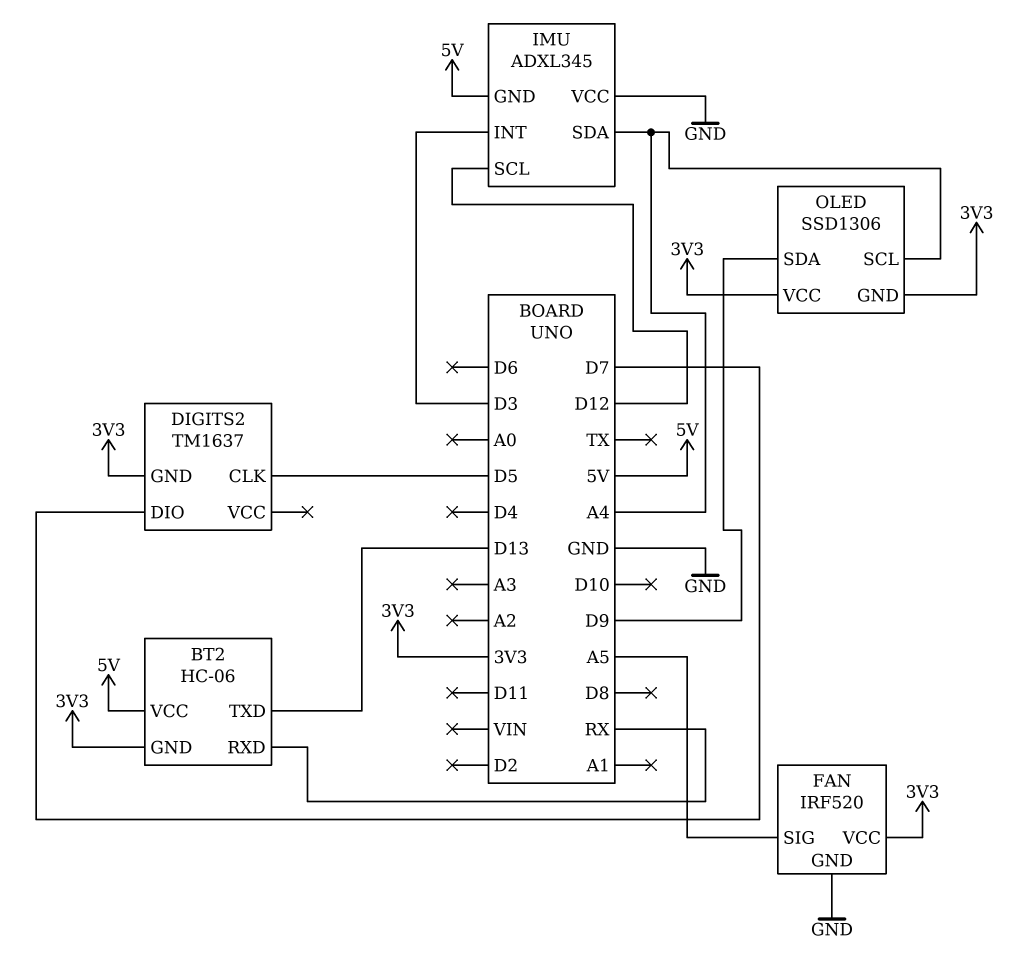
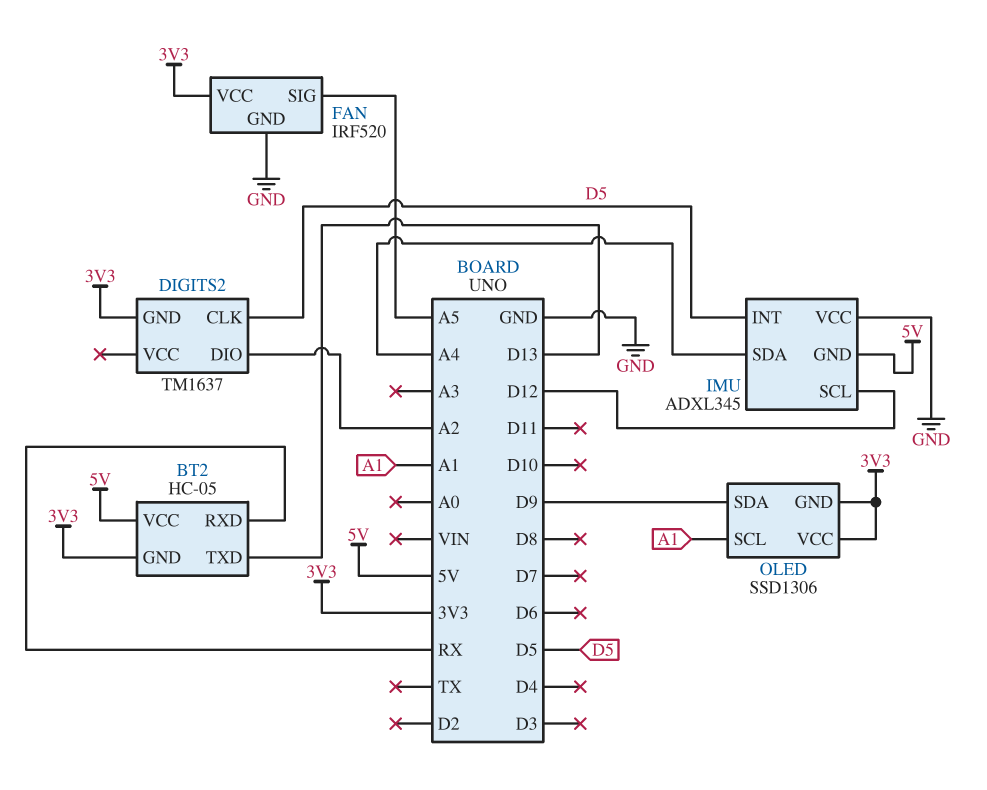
BT2: HC-06 -> HC-05
DIGITS2 pin DIO: D7 -> A2
IMU pin INT: D3 -> D5
OLED pin SCL: A4 -> A1

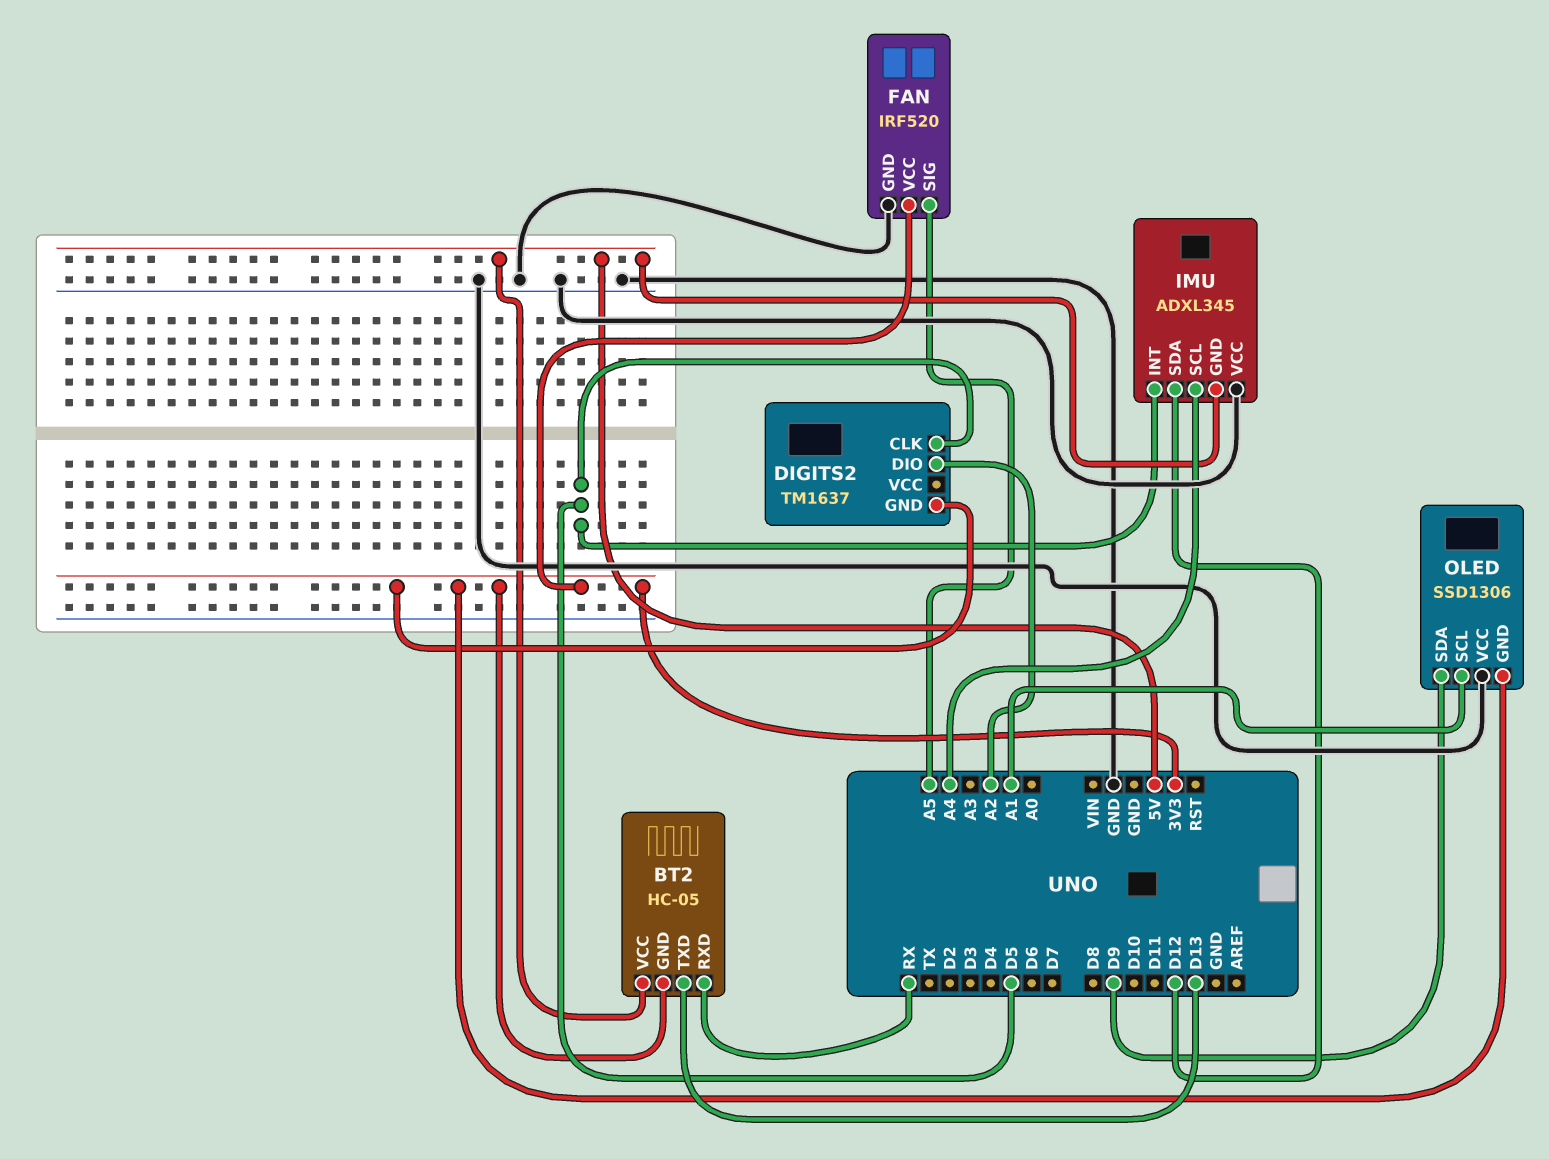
IMU pin SCL: D12 -> A4
IMU pin SDA: A4 -> D12
OLED pin VCC: 3V3 -> GND

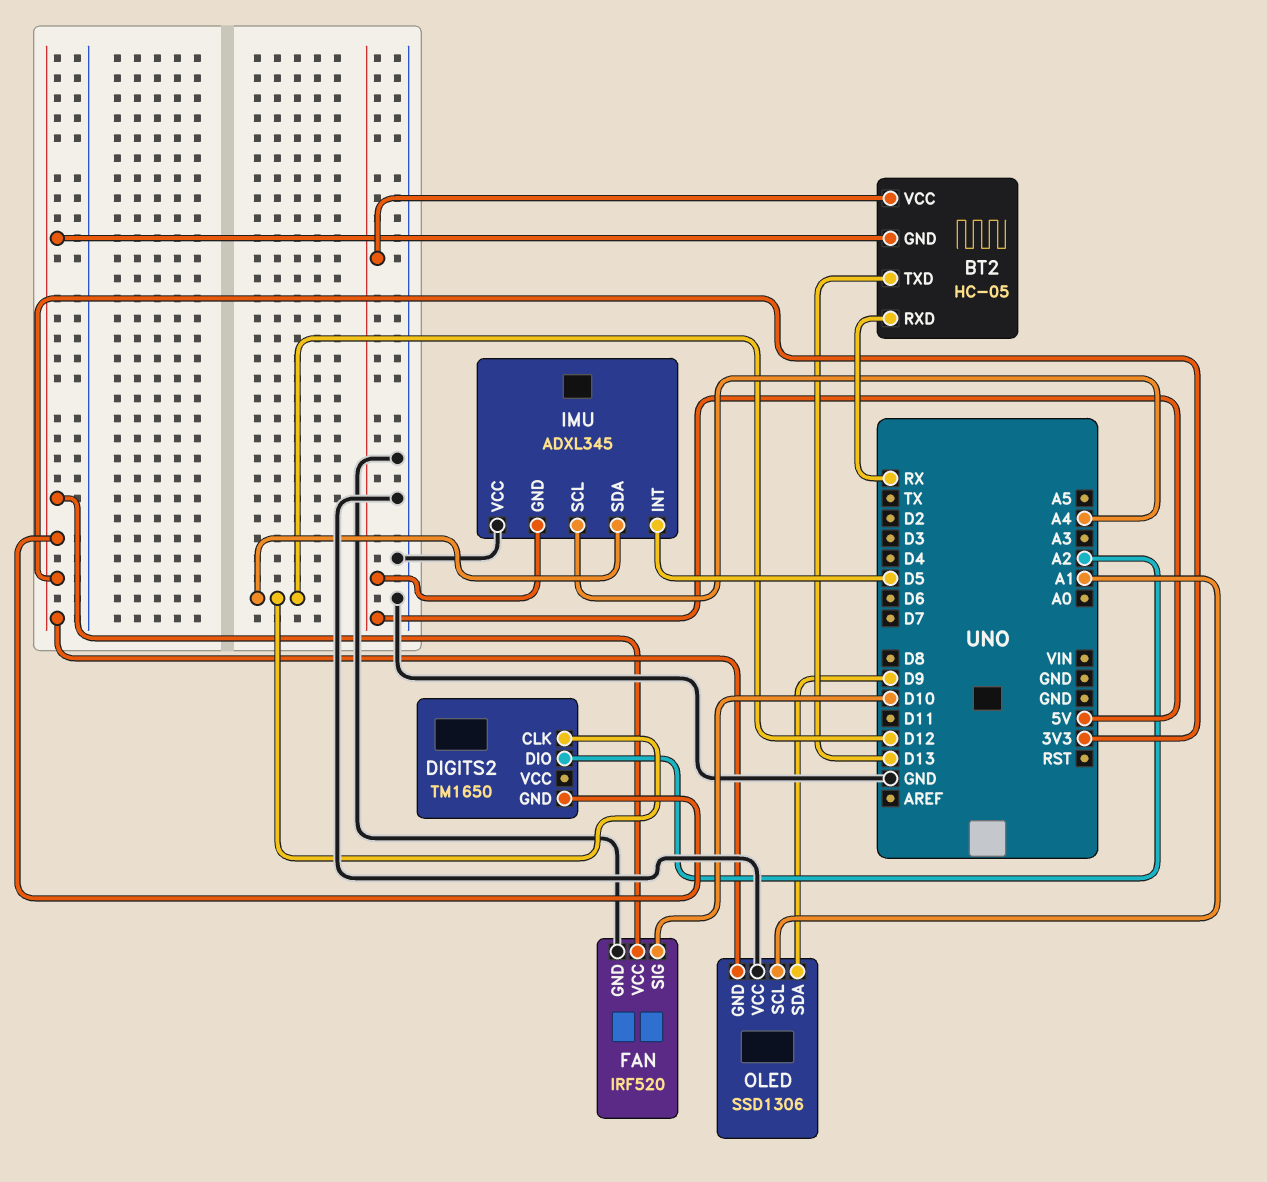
DIGITS2: TM1637 -> TM1650
DIGITS2 pin CLK: D5 -> D12
FAN pin SIG: A5 -> D10

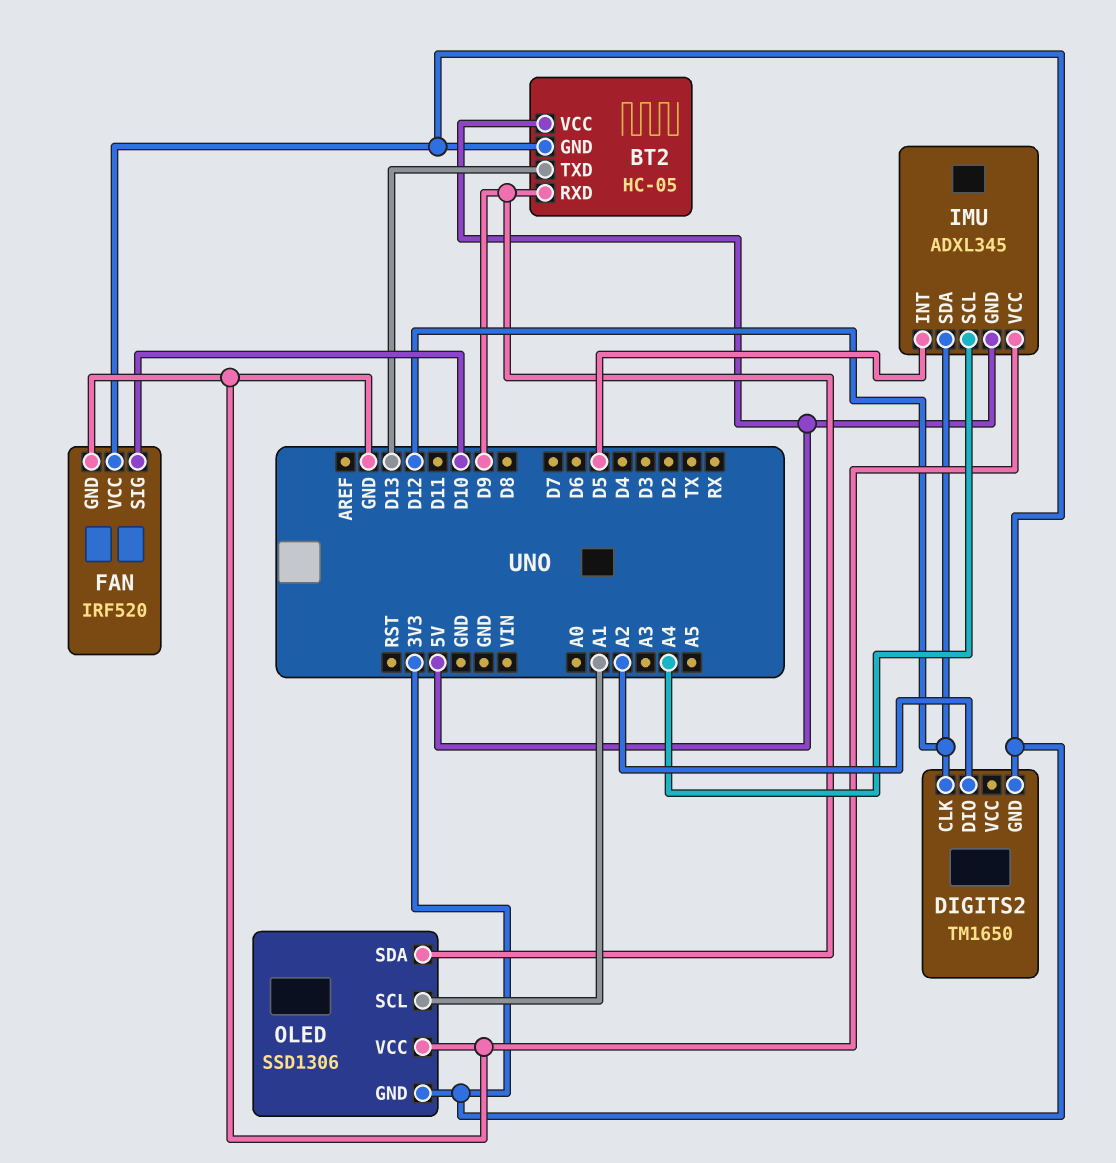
BT2 pin RXD: RX -> D9

